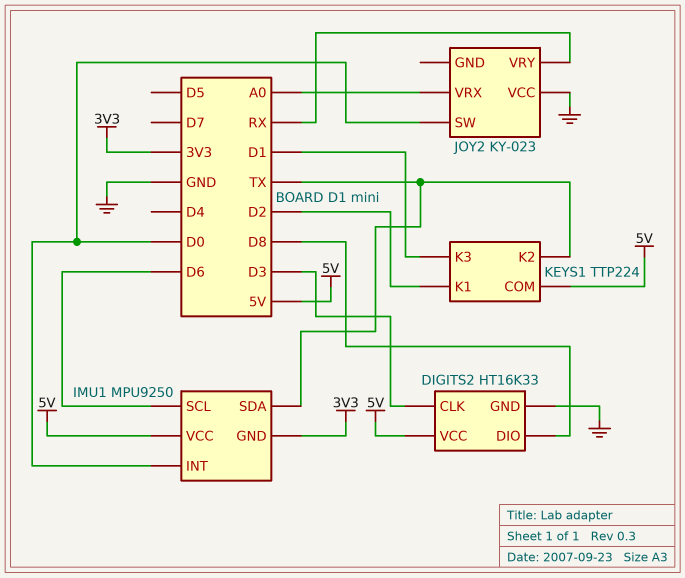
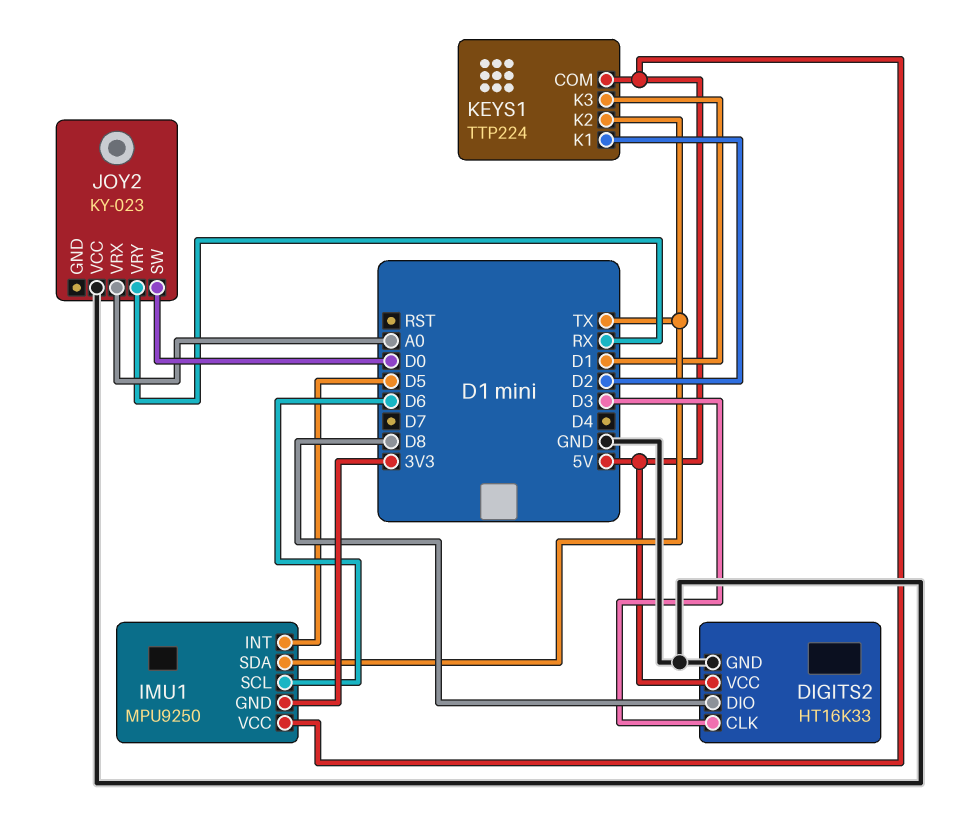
IMU1 pin INT: D0 -> D5

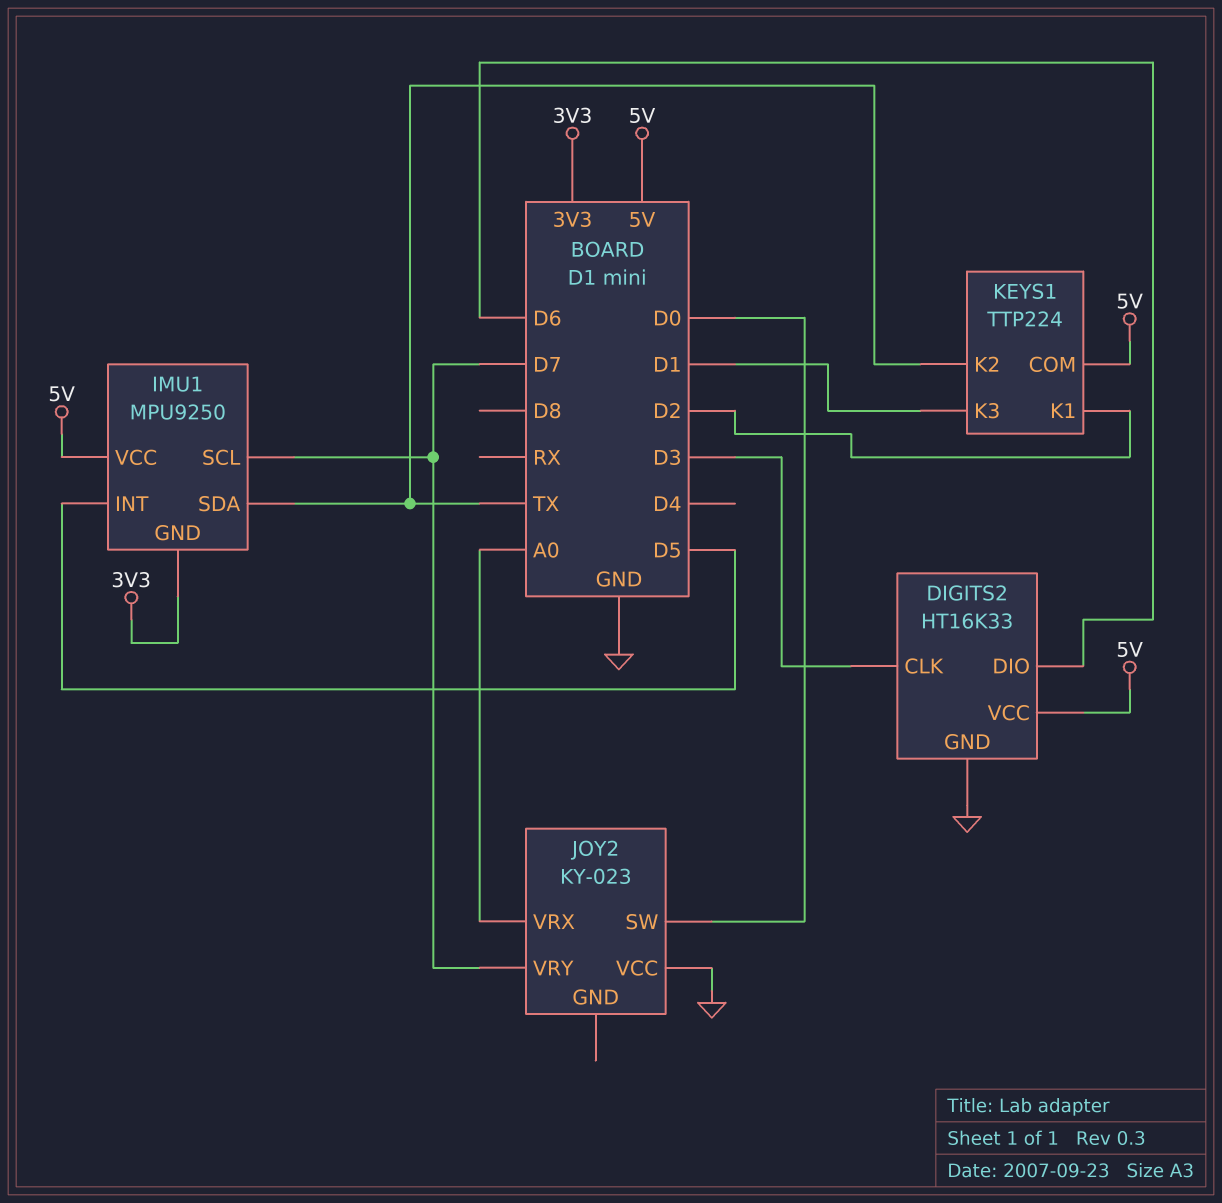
DIGITS2 pin DIO: D8 -> D6
IMU1 pin SCL: D6 -> D7
JOY2 pin VRY: RX -> D7

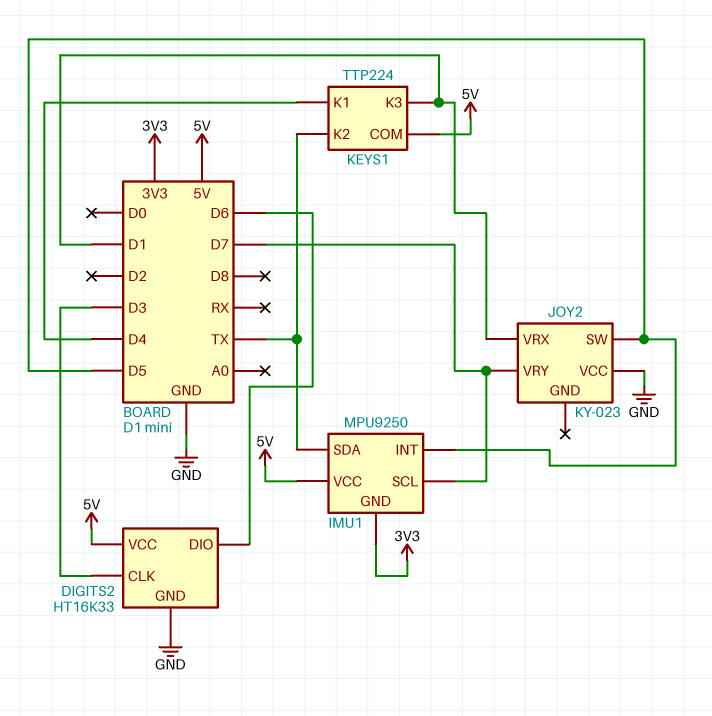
JOY2 pin SW: D0 -> D5
JOY2 pin VRX: A0 -> D1
KEYS1 pin K1: D2 -> D4

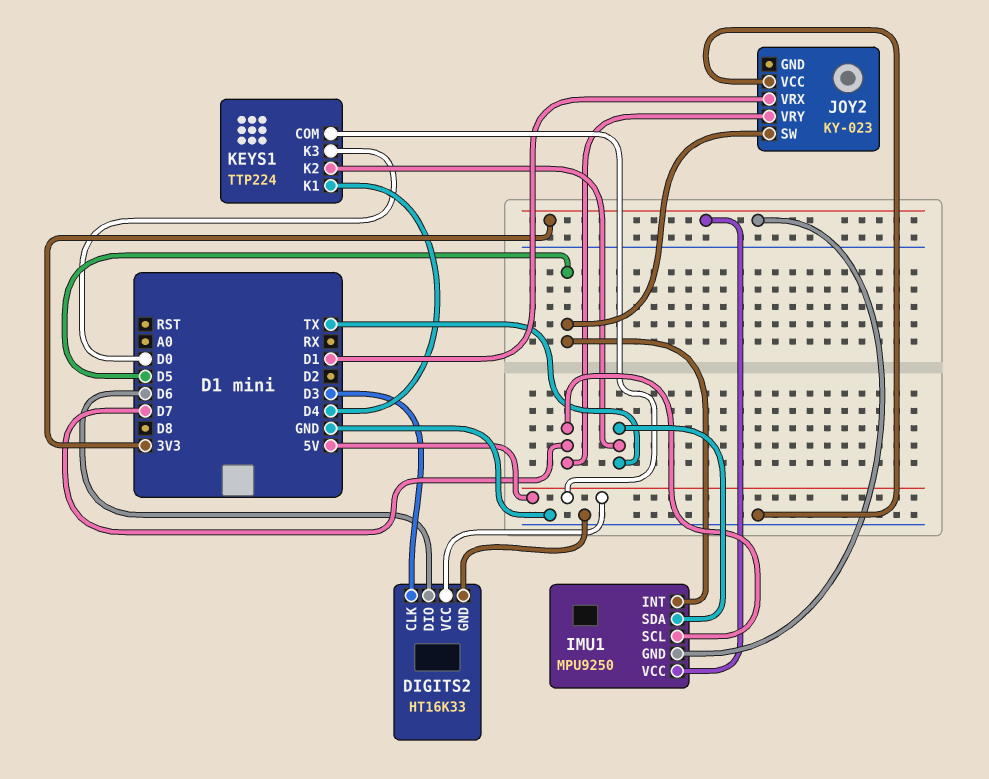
IMU1 pin VCC: 5V -> 3V3
KEYS1 pin K3: D1 -> D0

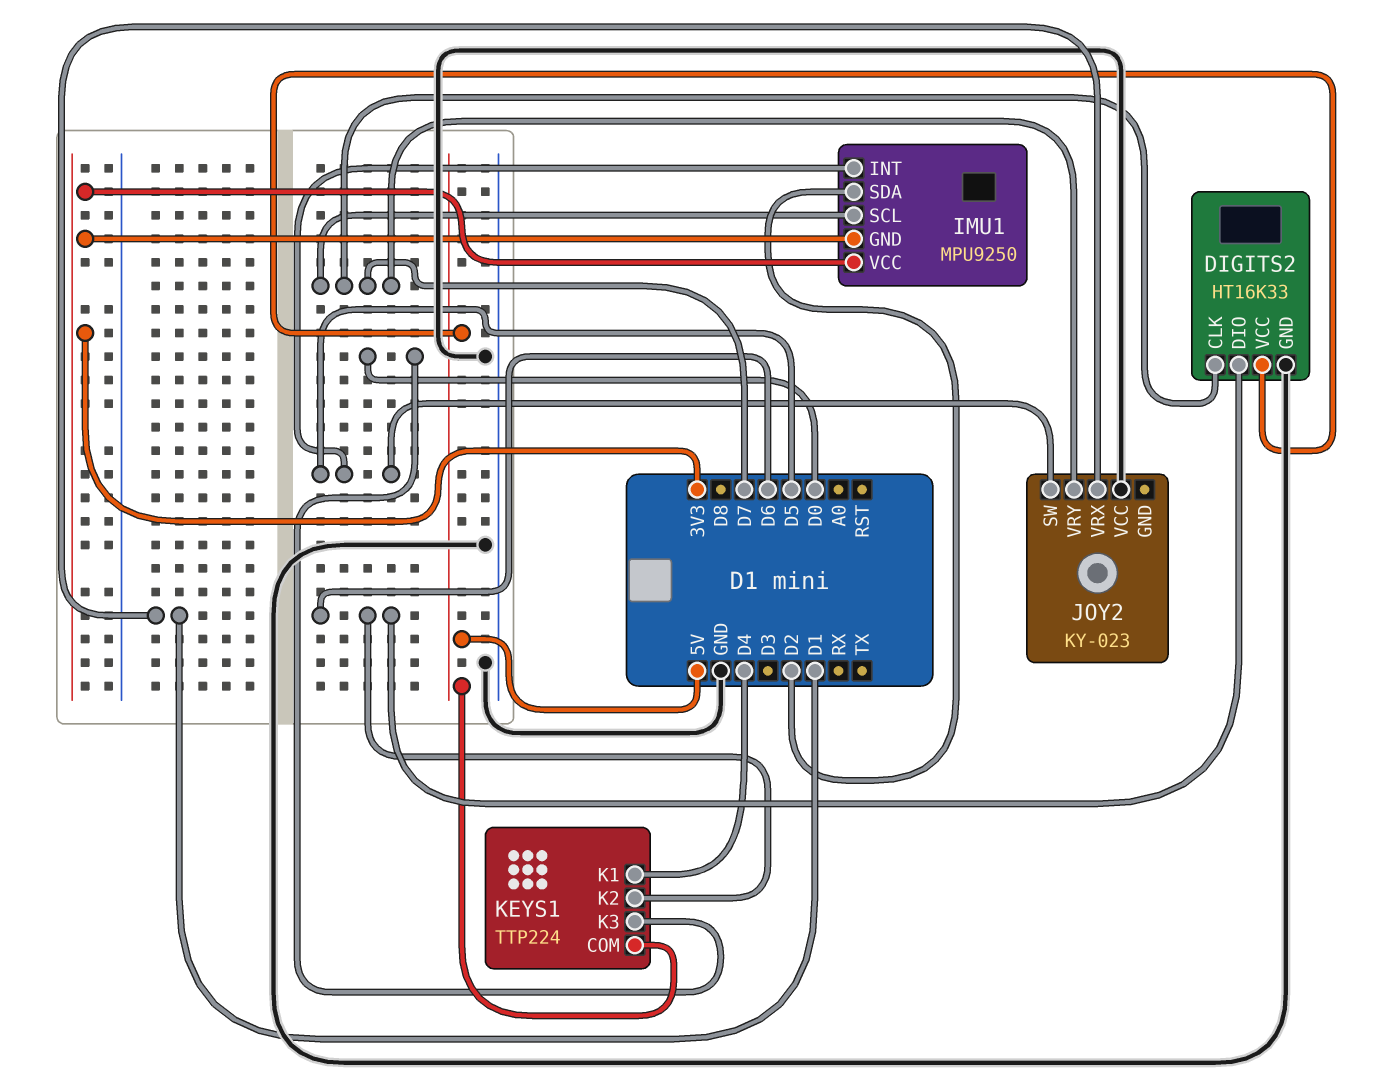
DIGITS2 pin CLK: D3 -> D7
IMU1 pin SDA: TX -> D2
KEYS1 pin K2: TX -> D6

